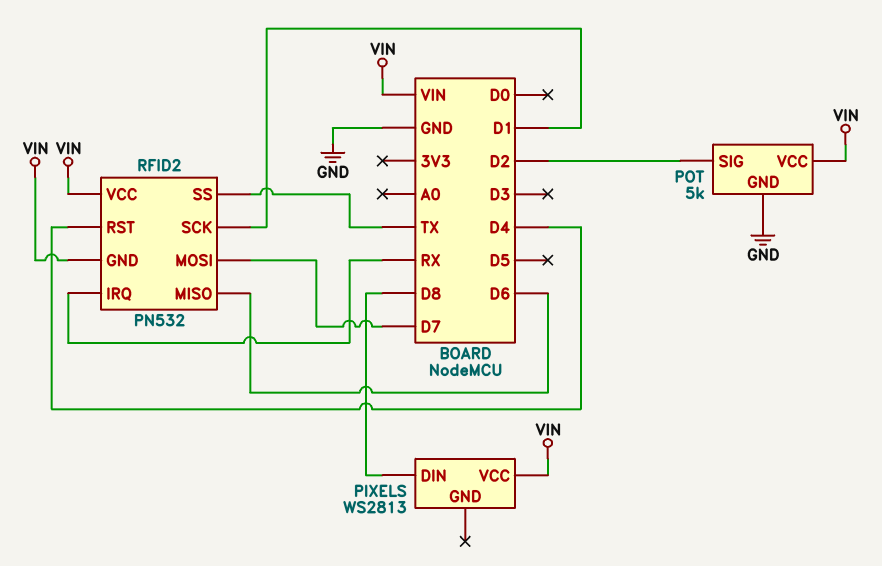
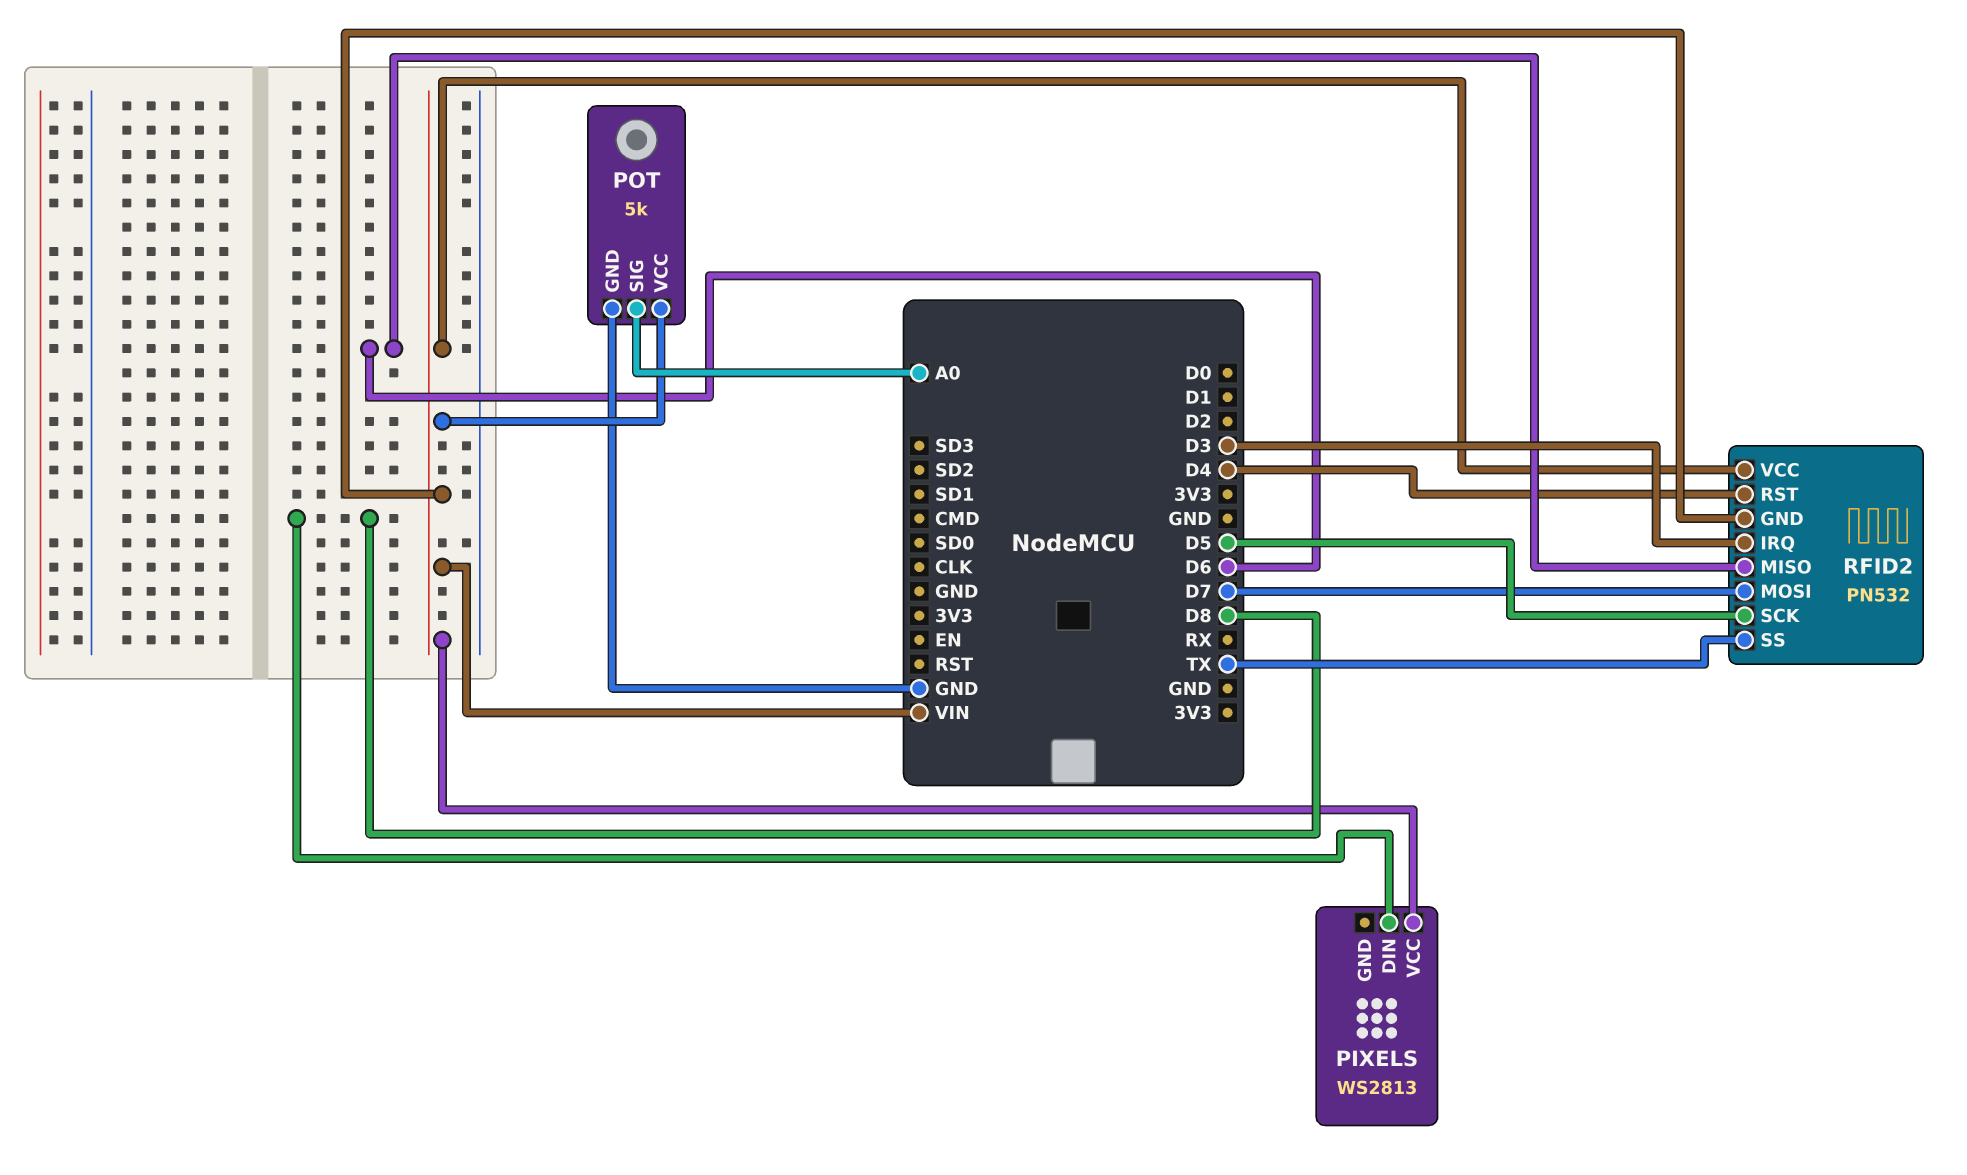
POT pin SIG: D2 -> A0
RFID2 pin IRQ: RX -> D3
RFID2 pin SCK: D1 -> D5

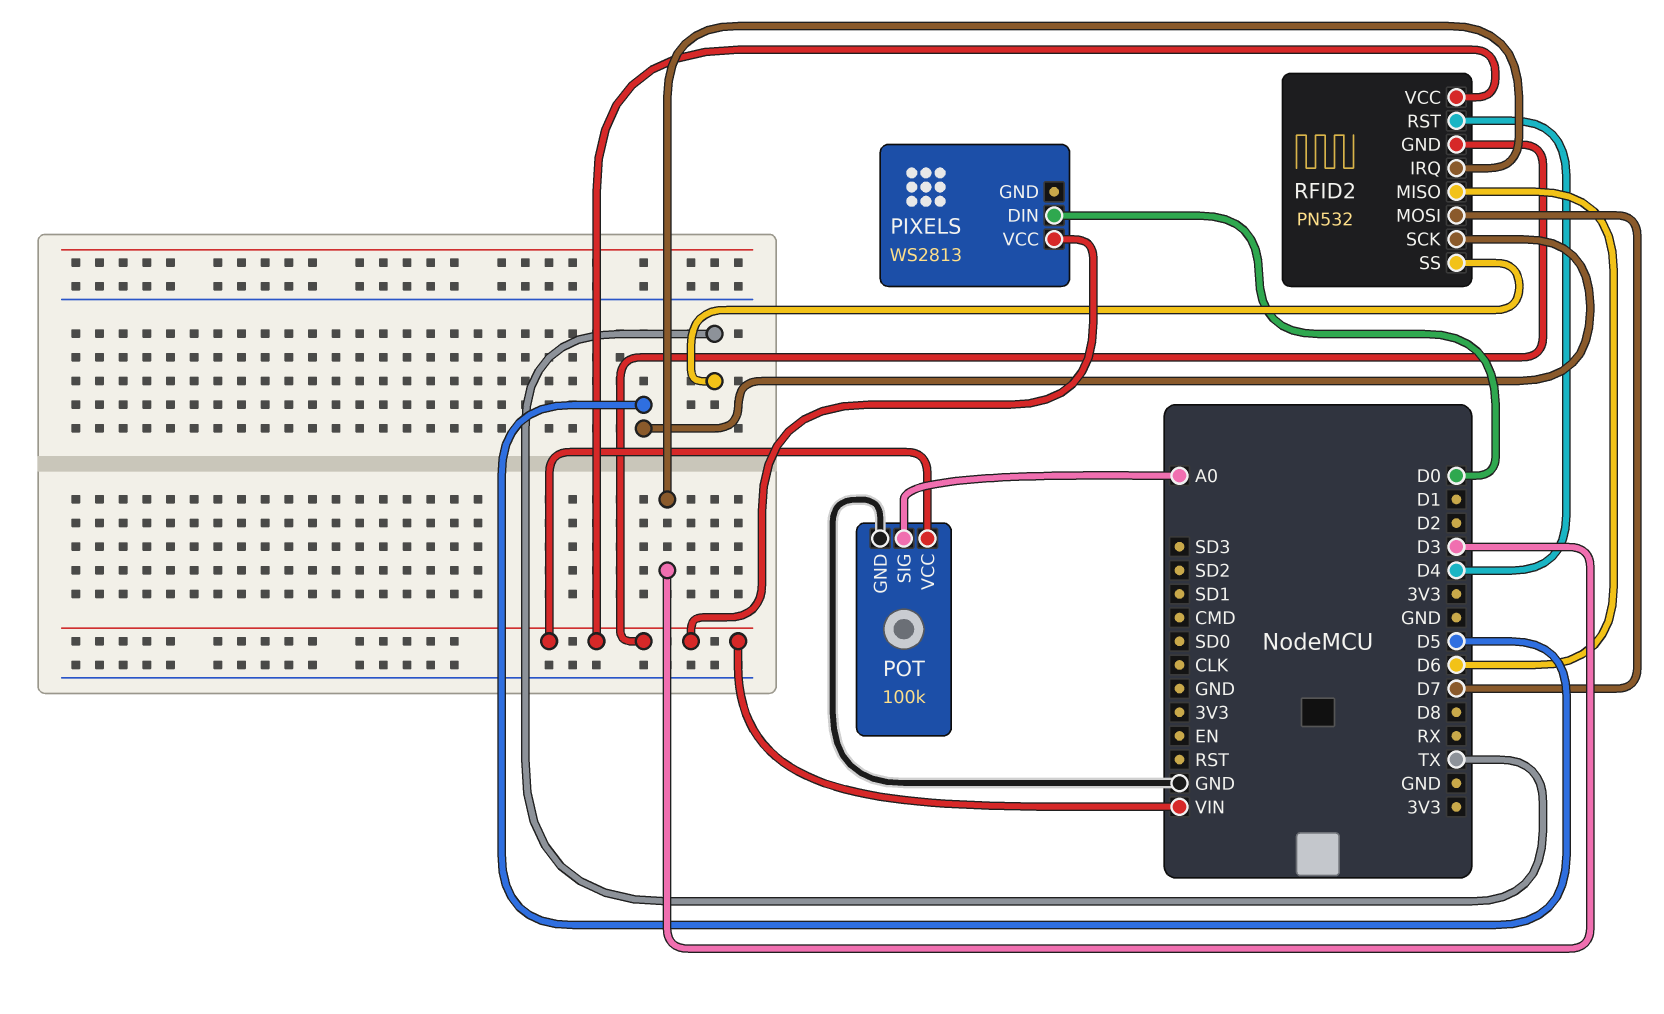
PIXELS pin DIN: D8 -> D0
POT: 5k -> 100k

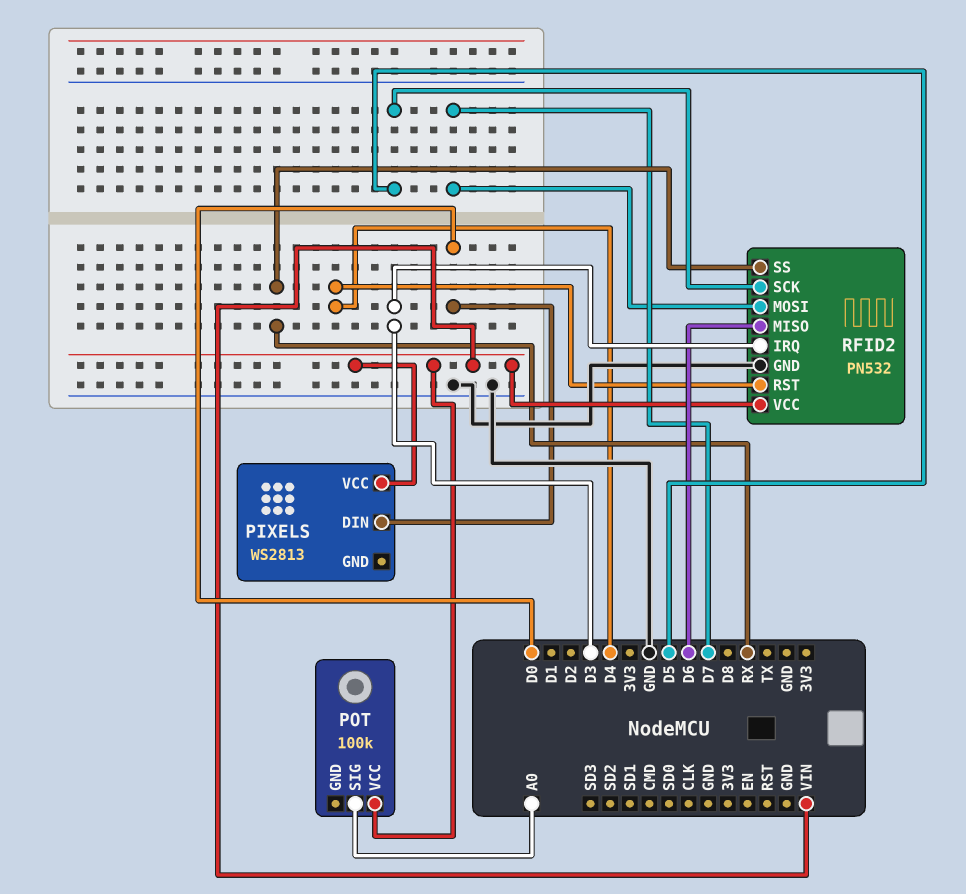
POT pin GND: GND -> none
RFID2 pin GND: VIN -> GND
RFID2 pin SS: TX -> RX

